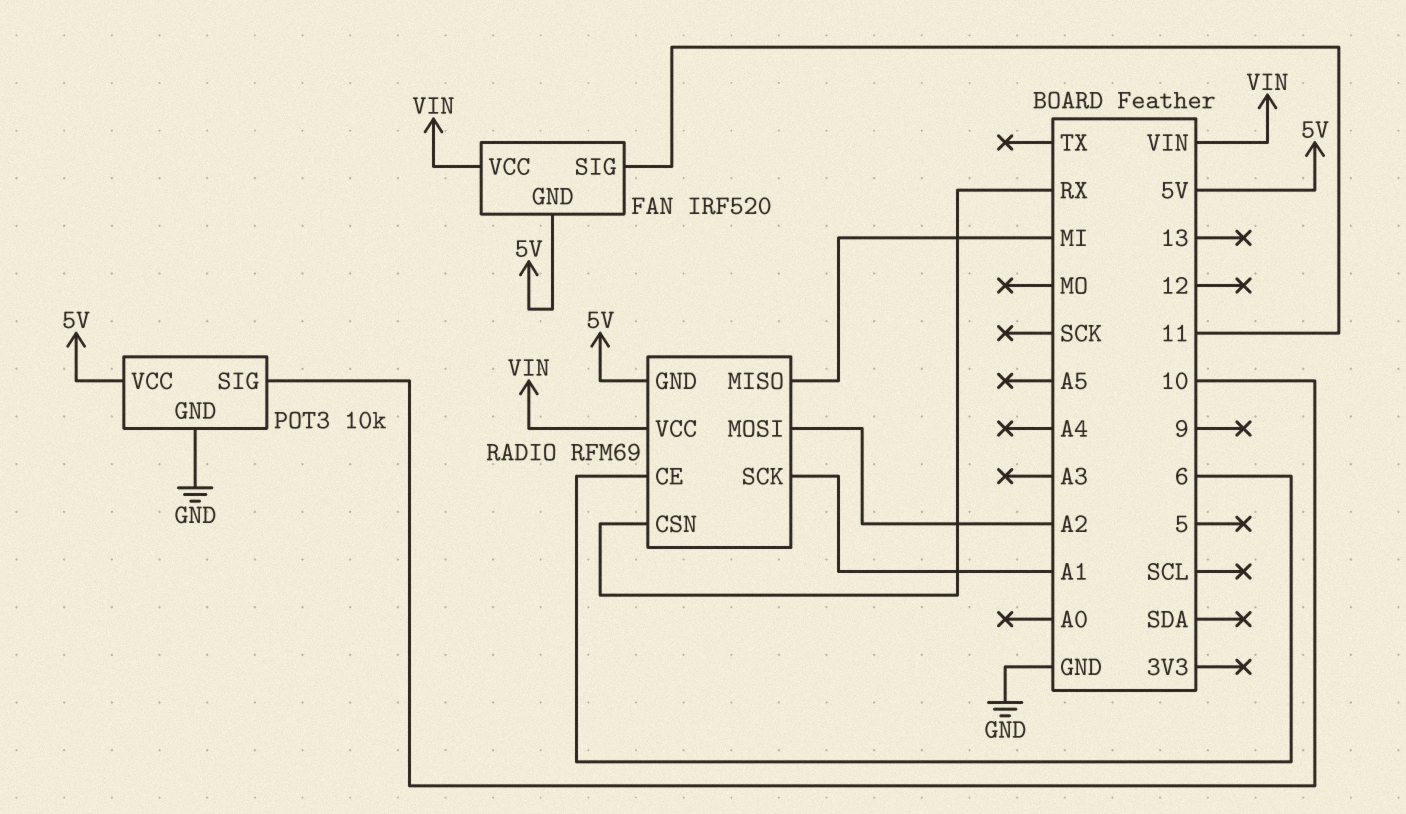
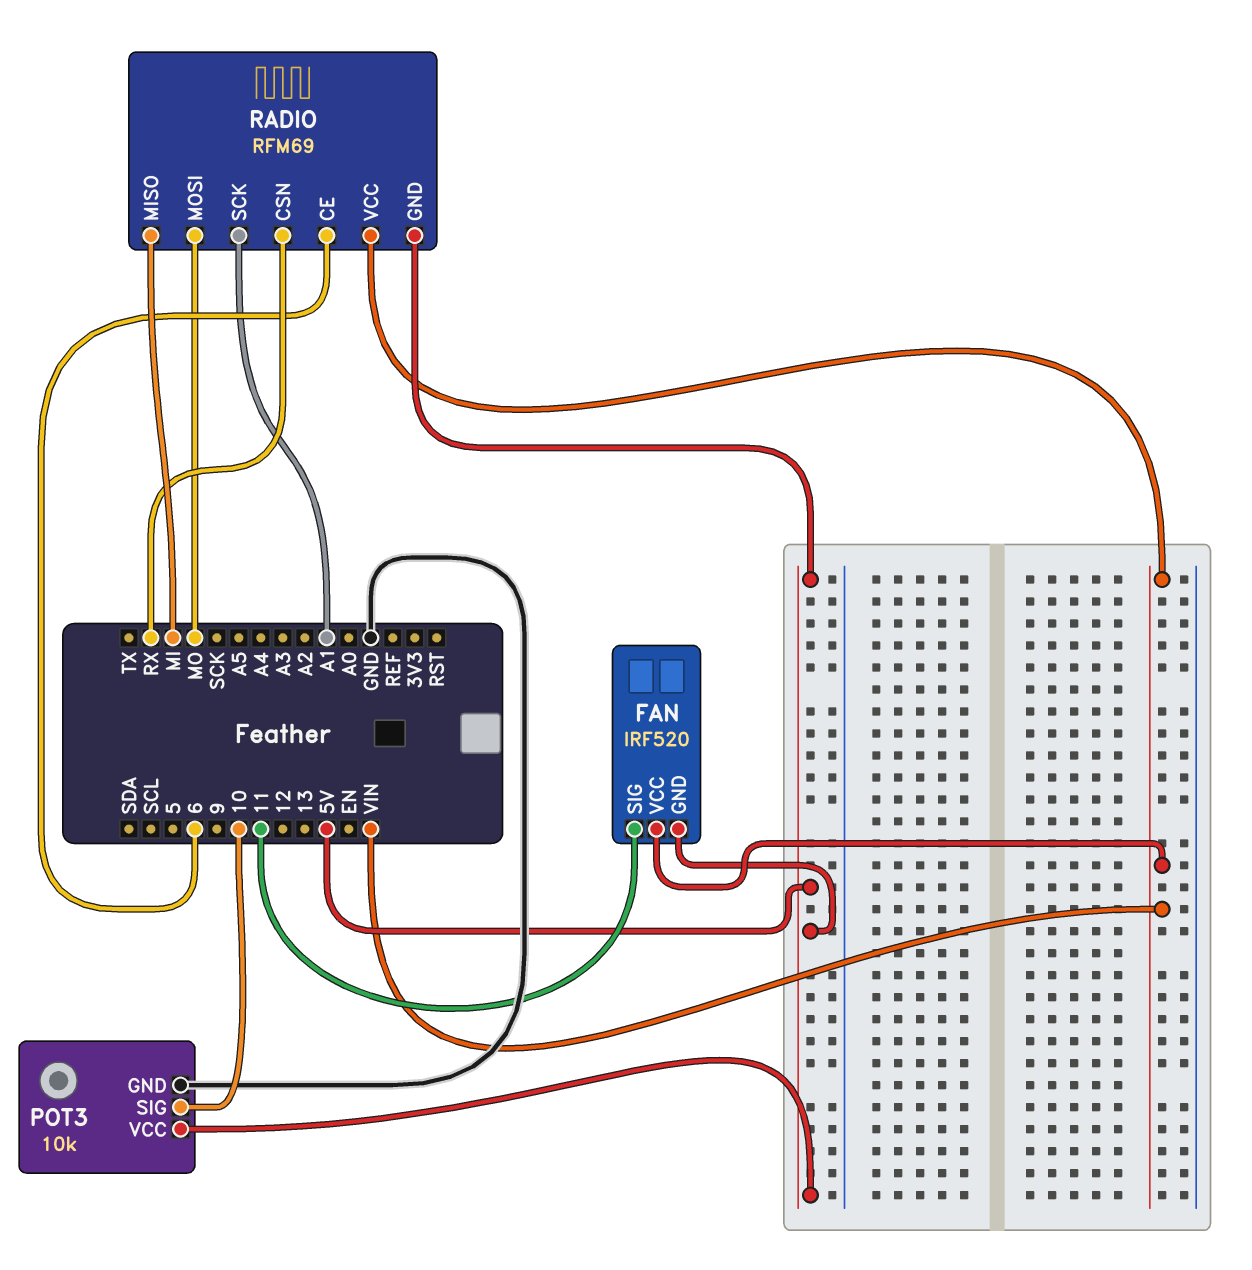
RADIO pin MOSI: A2 -> MO

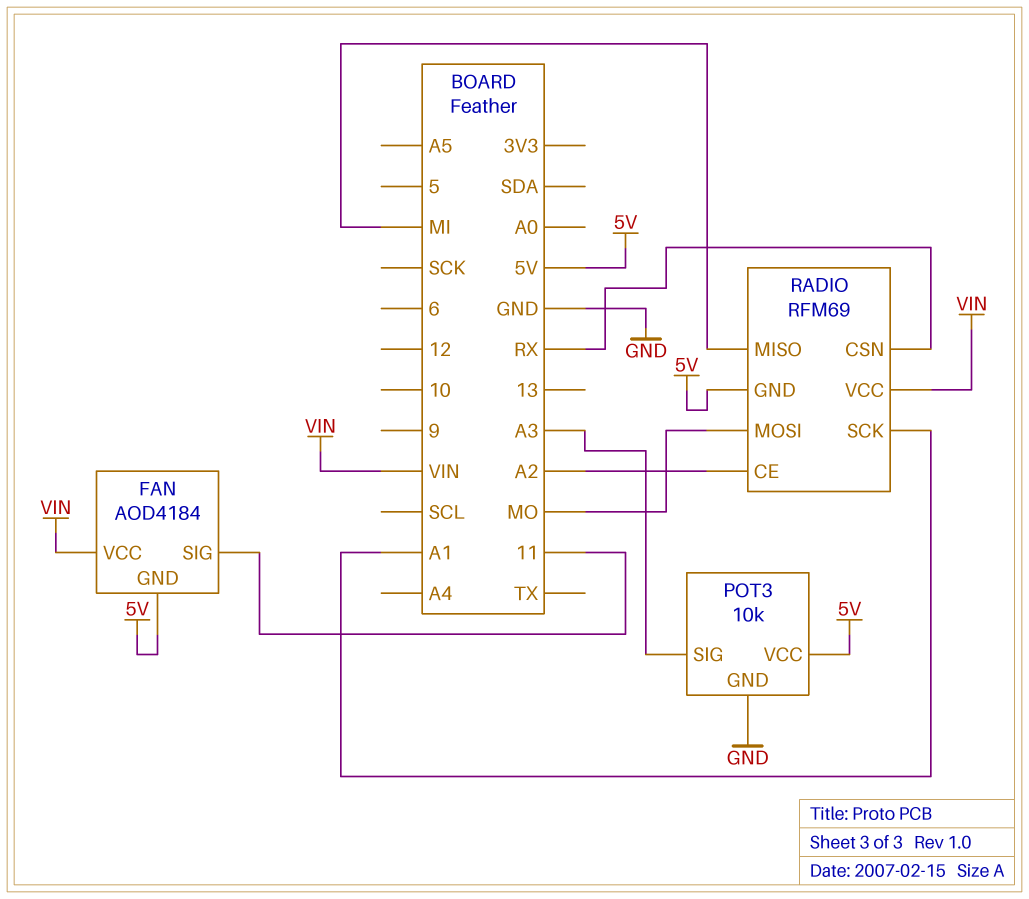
FAN: IRF520 -> AOD4184
POT3 pin SIG: 10 -> A3
RADIO pin CE: 6 -> A2

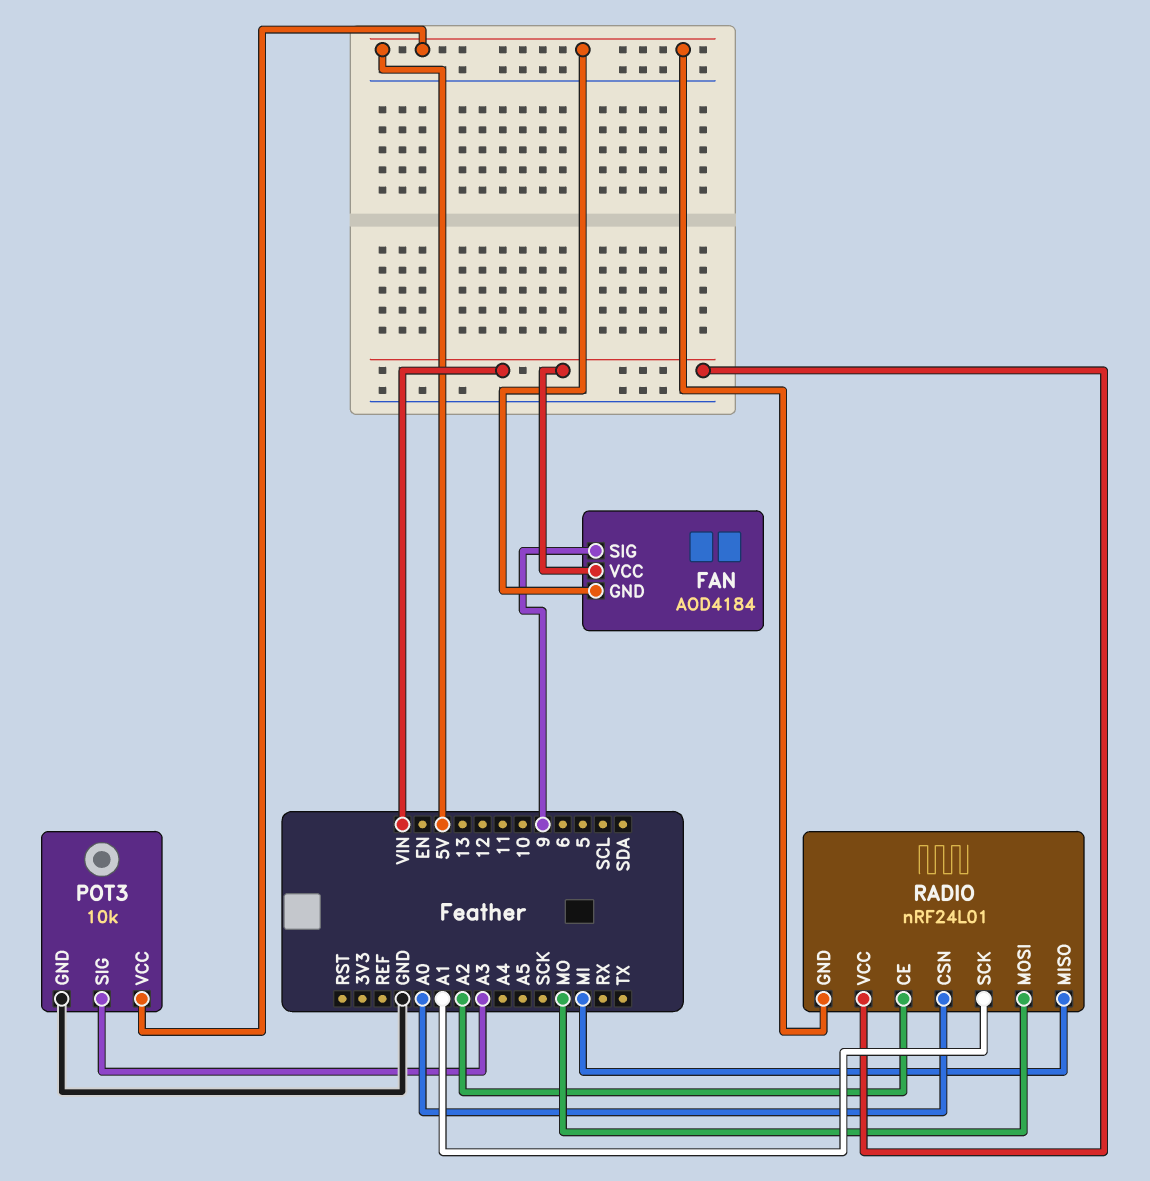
FAN pin SIG: 11 -> 9
RADIO: RFM69 -> nRF24L01
RADIO pin CSN: RX -> A0

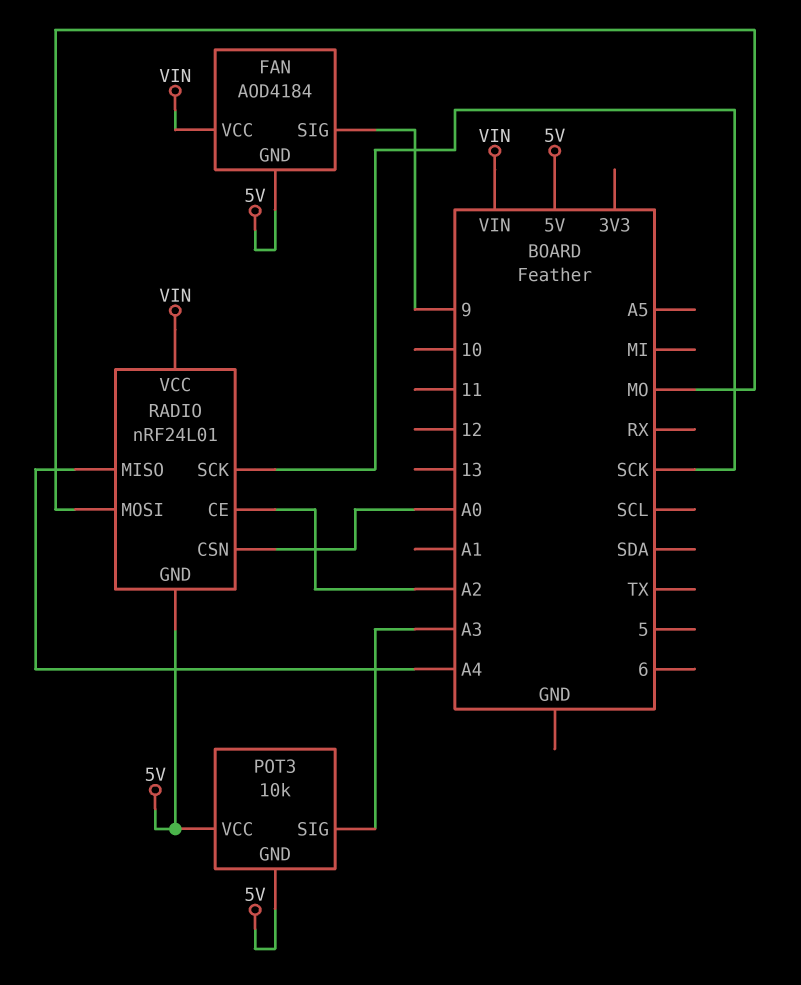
POT3 pin GND: GND -> 5V
RADIO pin MISO: MI -> A4
RADIO pin SCK: A1 -> SCK

